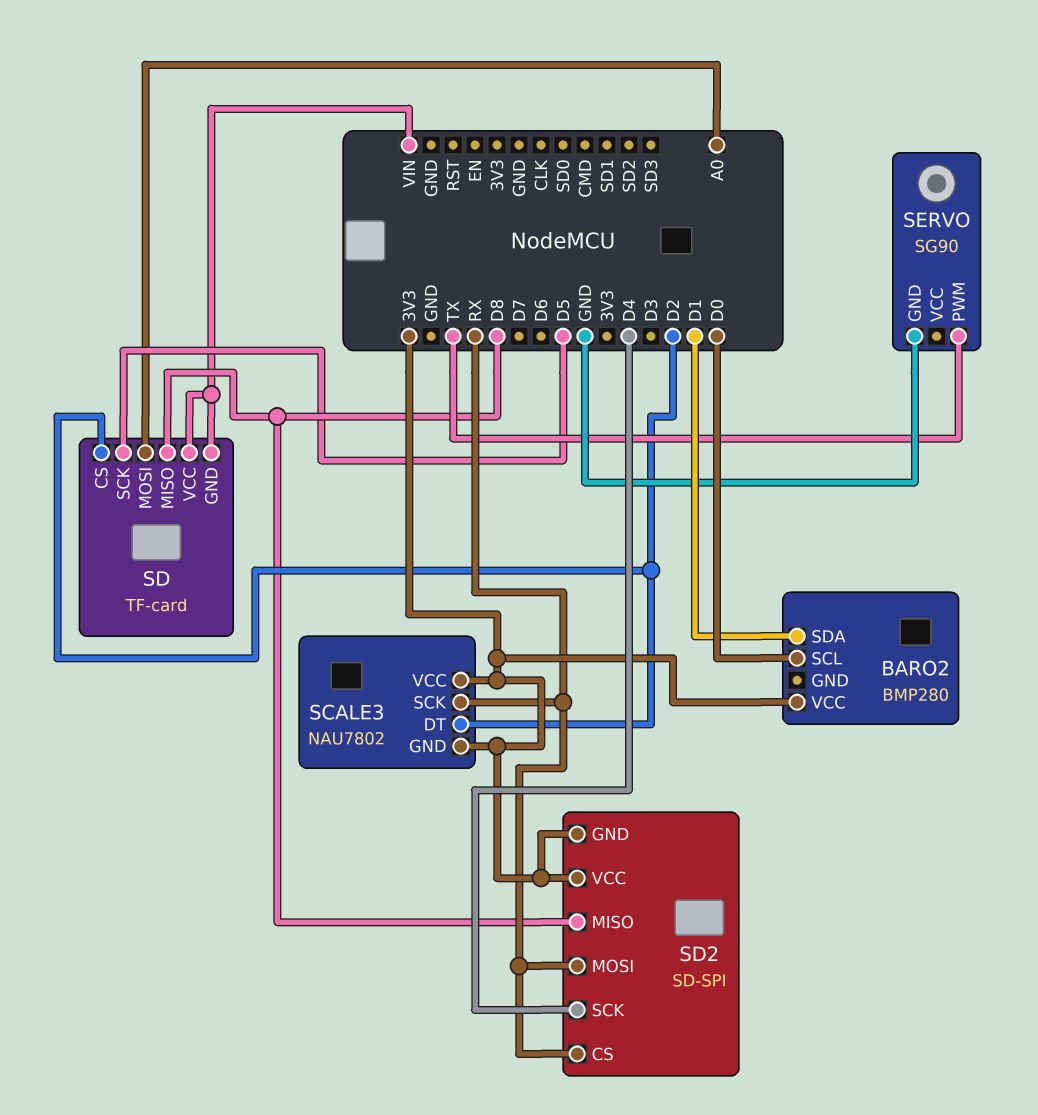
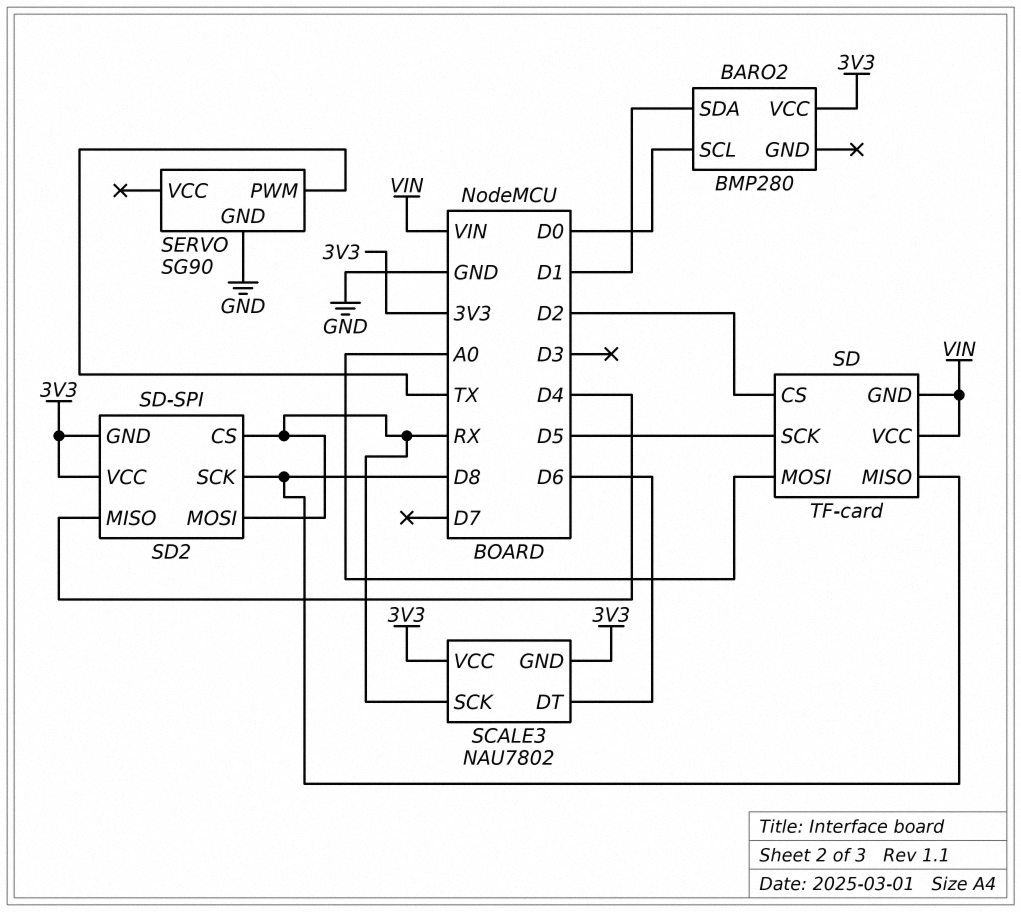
SCALE3 pin DT: D2 -> D6
SD2 pin MISO: D8 -> D4
SD2 pin SCK: D4 -> D8

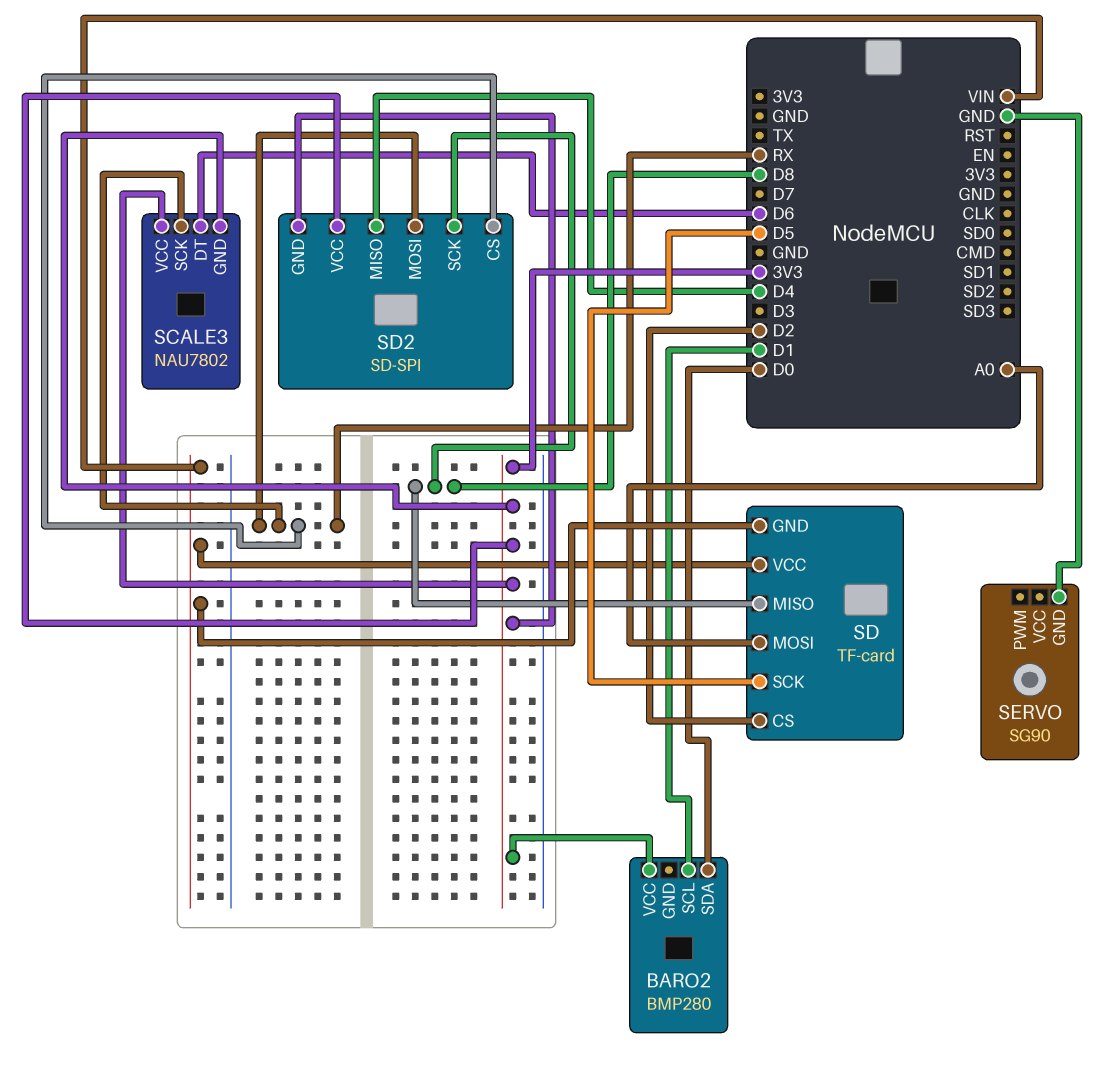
BARO2 pin SCL: D0 -> D1
BARO2 pin SDA: D1 -> D0
SERVO pin PWM: TX -> none

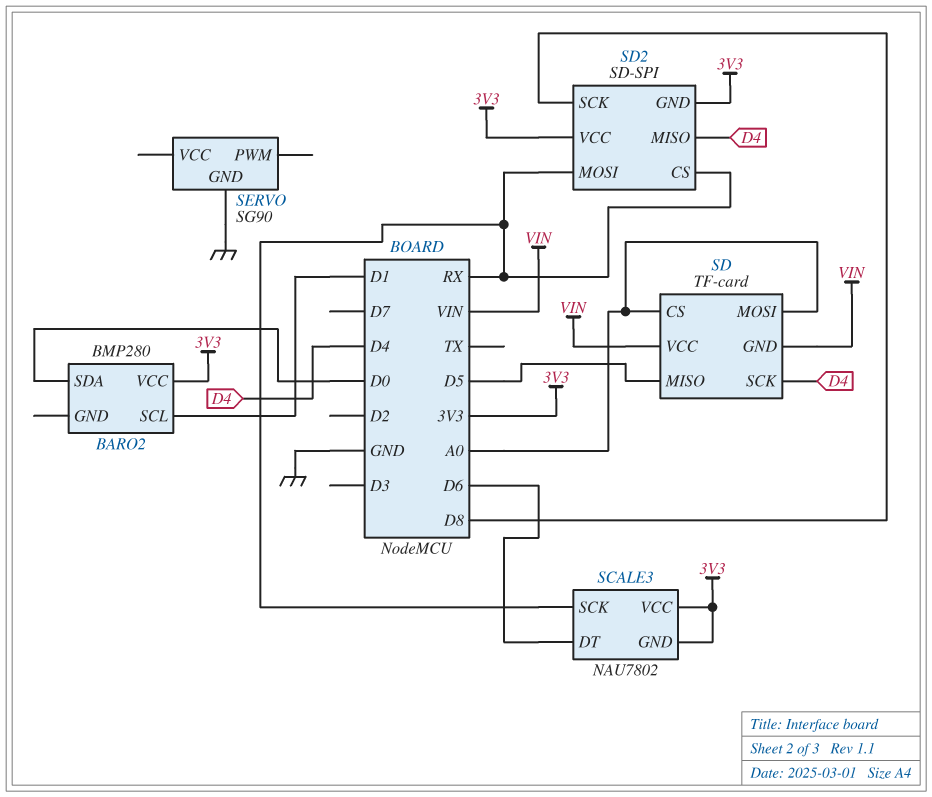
SD pin CS: D2 -> A0
SD pin MISO: D8 -> D5
SD pin SCK: D5 -> D4

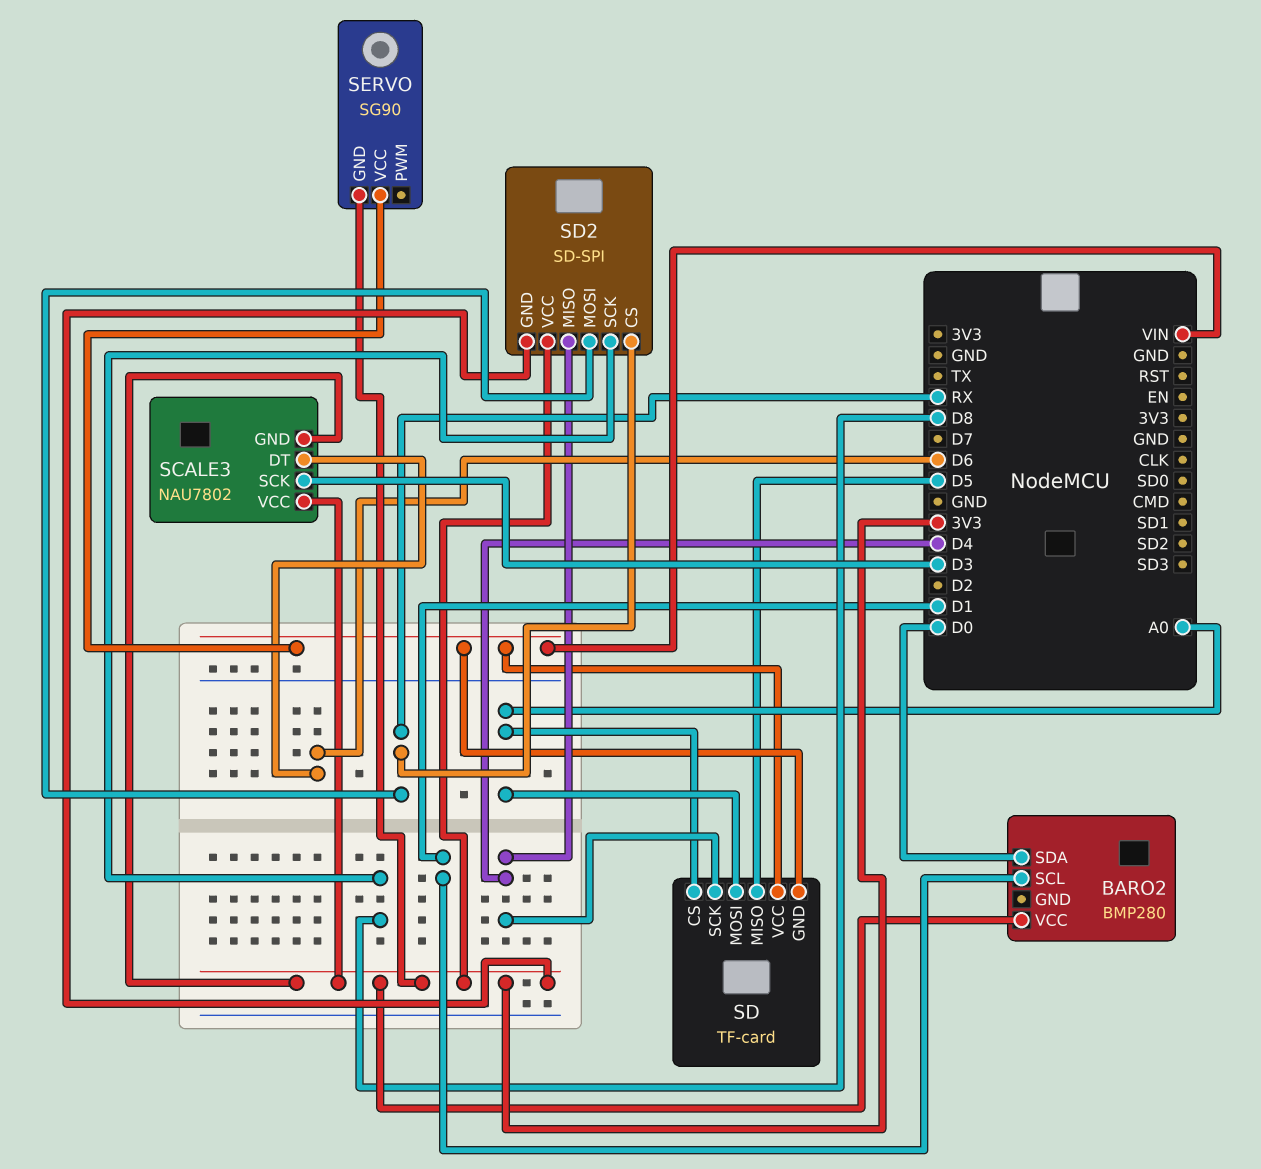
SCALE3 pin SCK: RX -> D3
SERVO pin GND: GND -> 3V3
SERVO pin VCC: none -> VIN

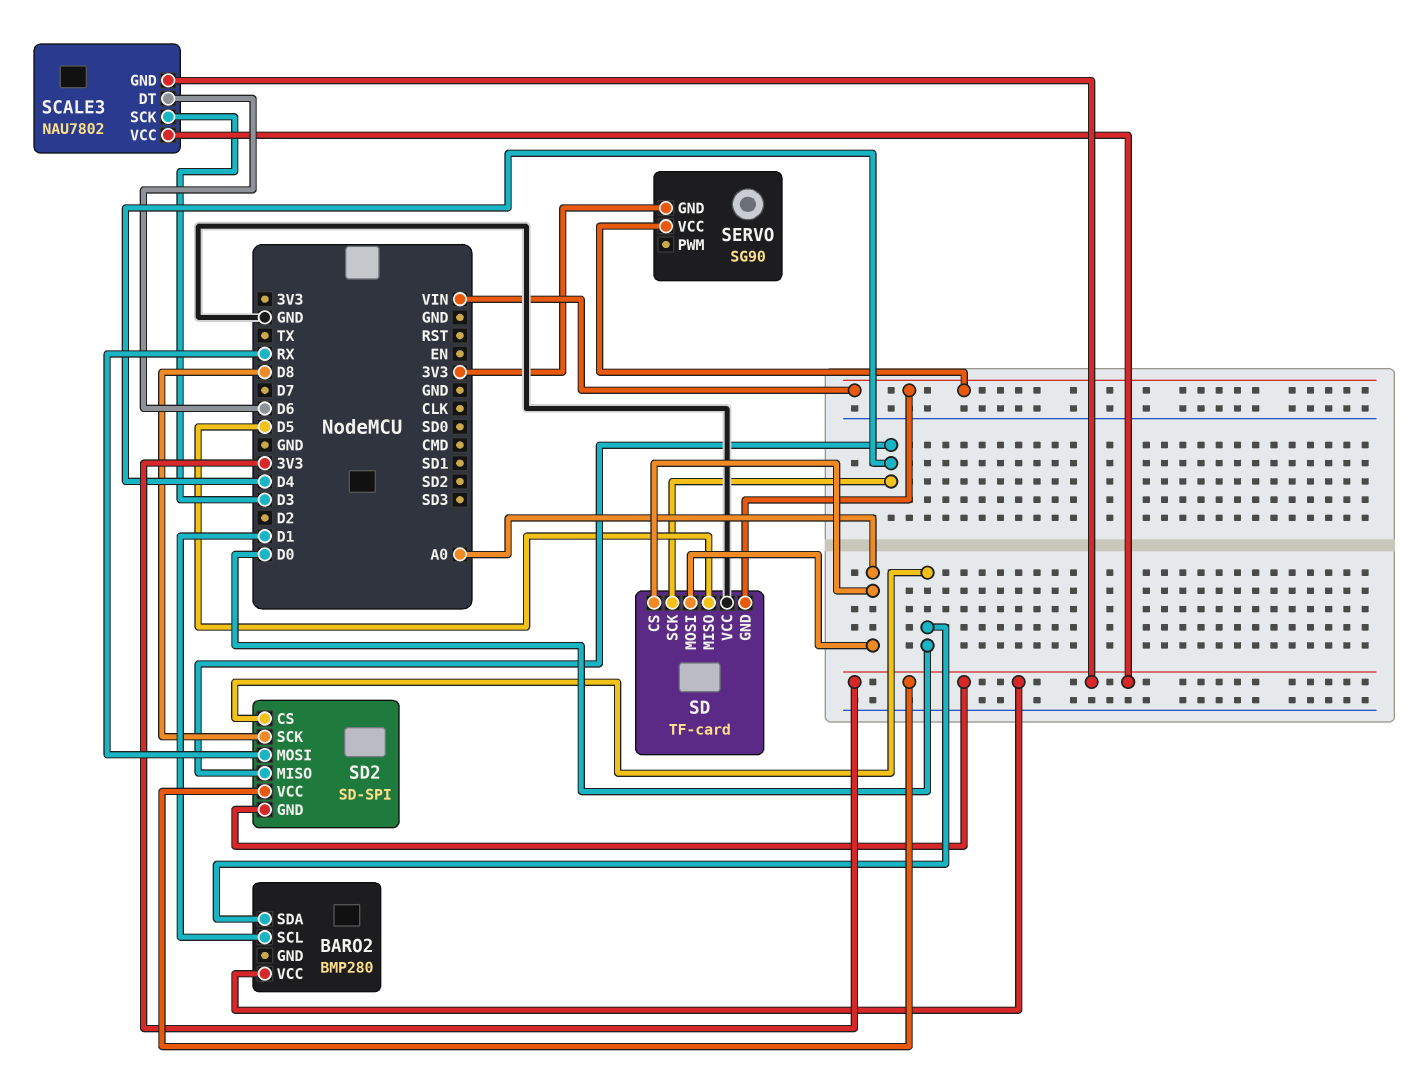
SD pin VCC: VIN -> GND
SD2 pin CS: RX -> D0

